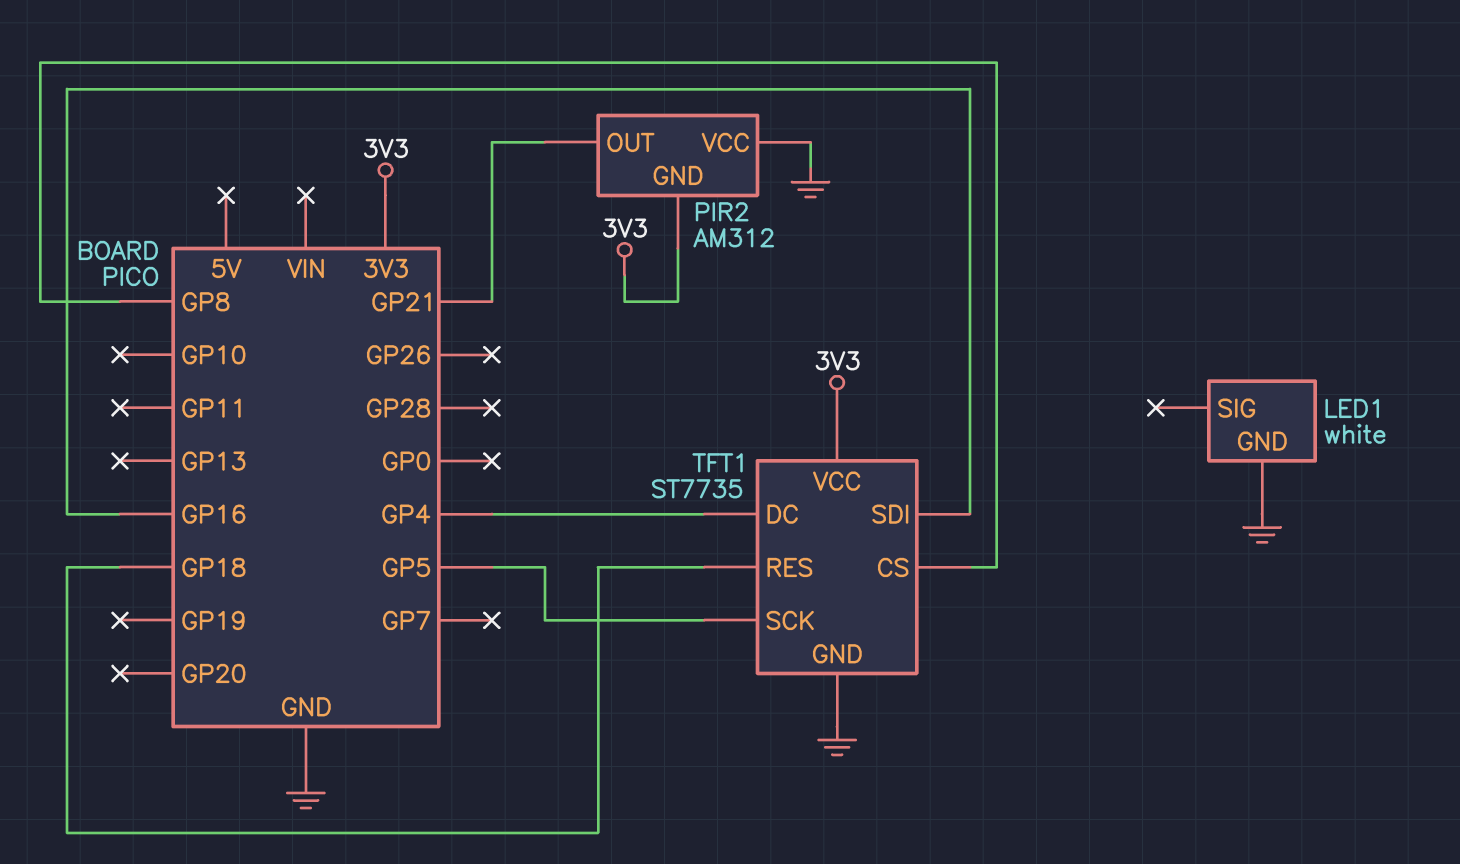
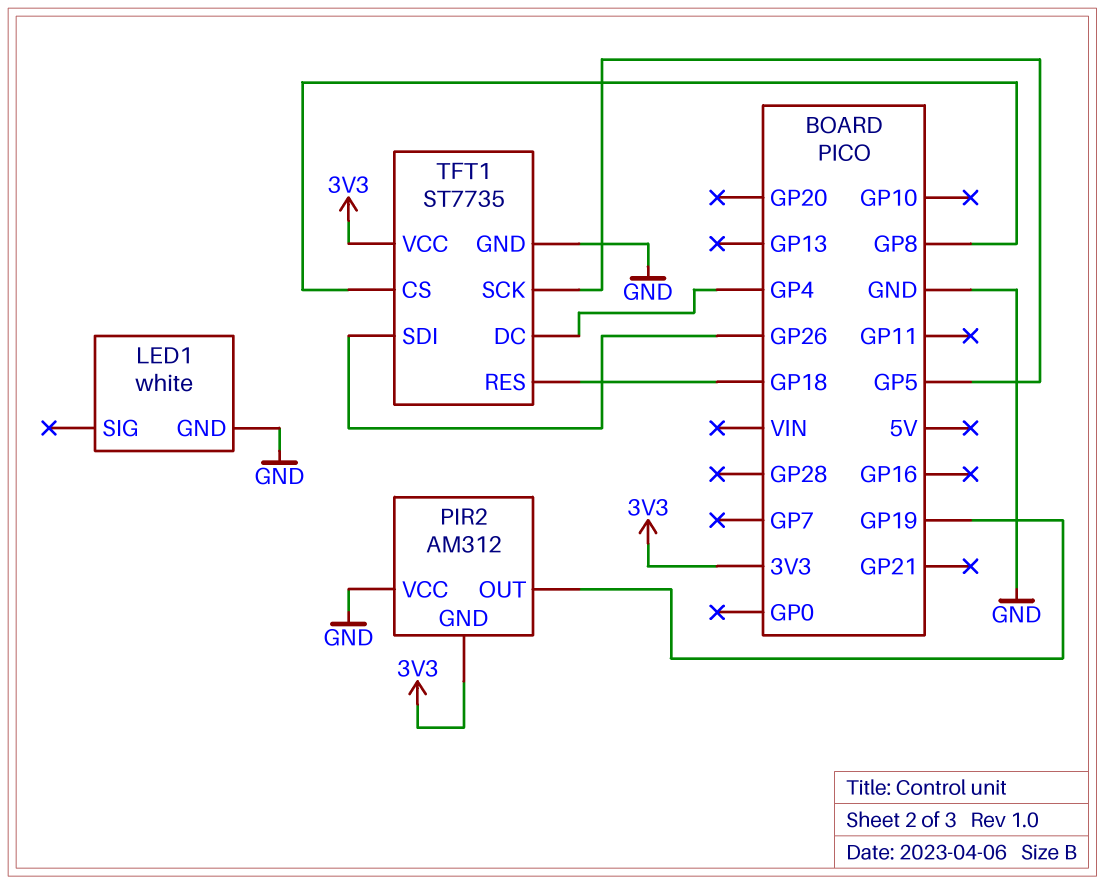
PIR2 pin OUT: GP21 -> GP19
TFT1 pin SDI: GP16 -> GP26

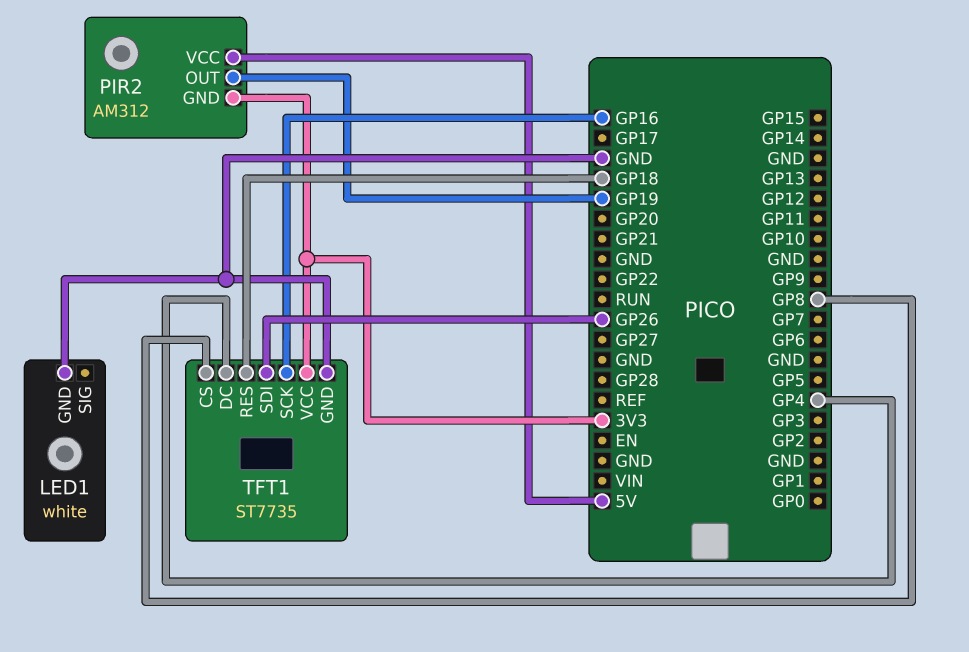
PIR2 pin VCC: GND -> 5V
TFT1 pin SCK: GP5 -> GP16

